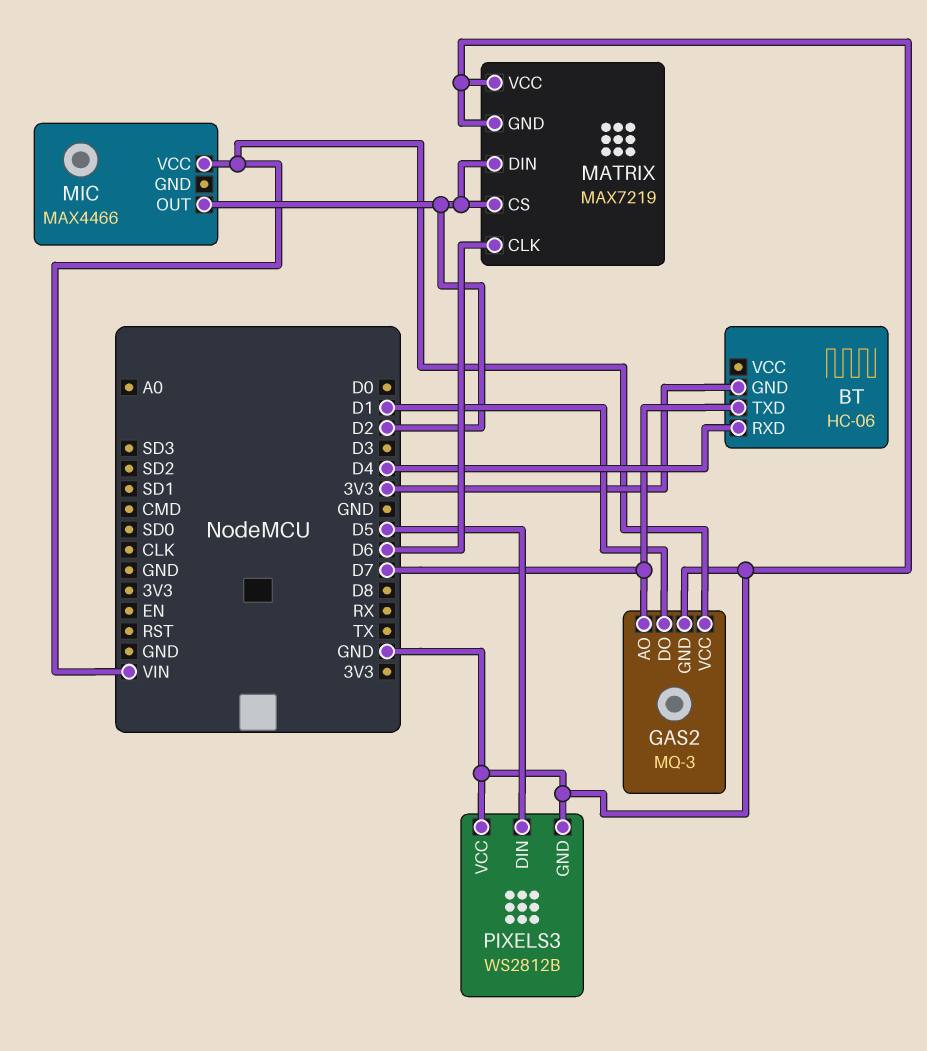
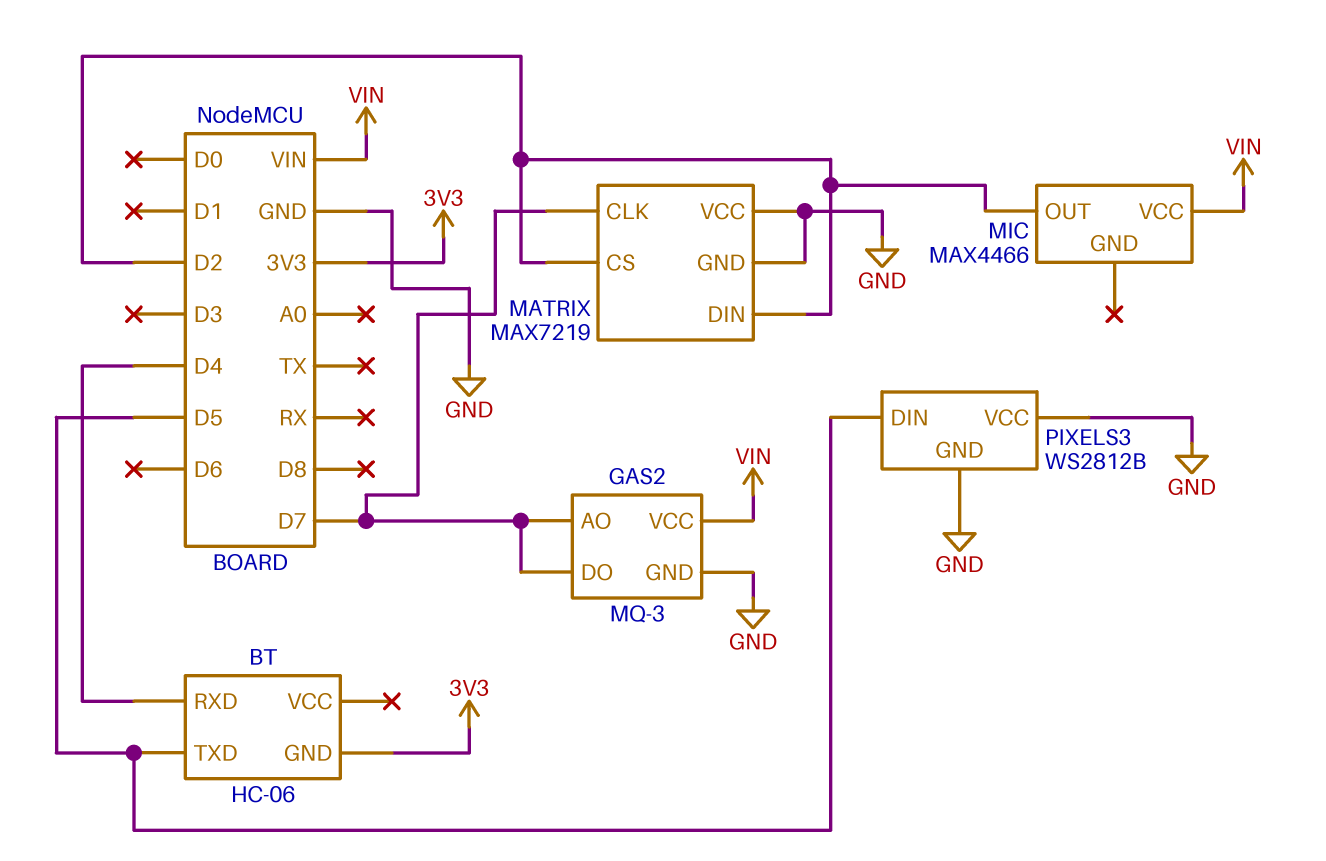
BT pin TXD: D7 -> D5
GAS2 pin DO: D1 -> D7
MATRIX pin CLK: D6 -> D7

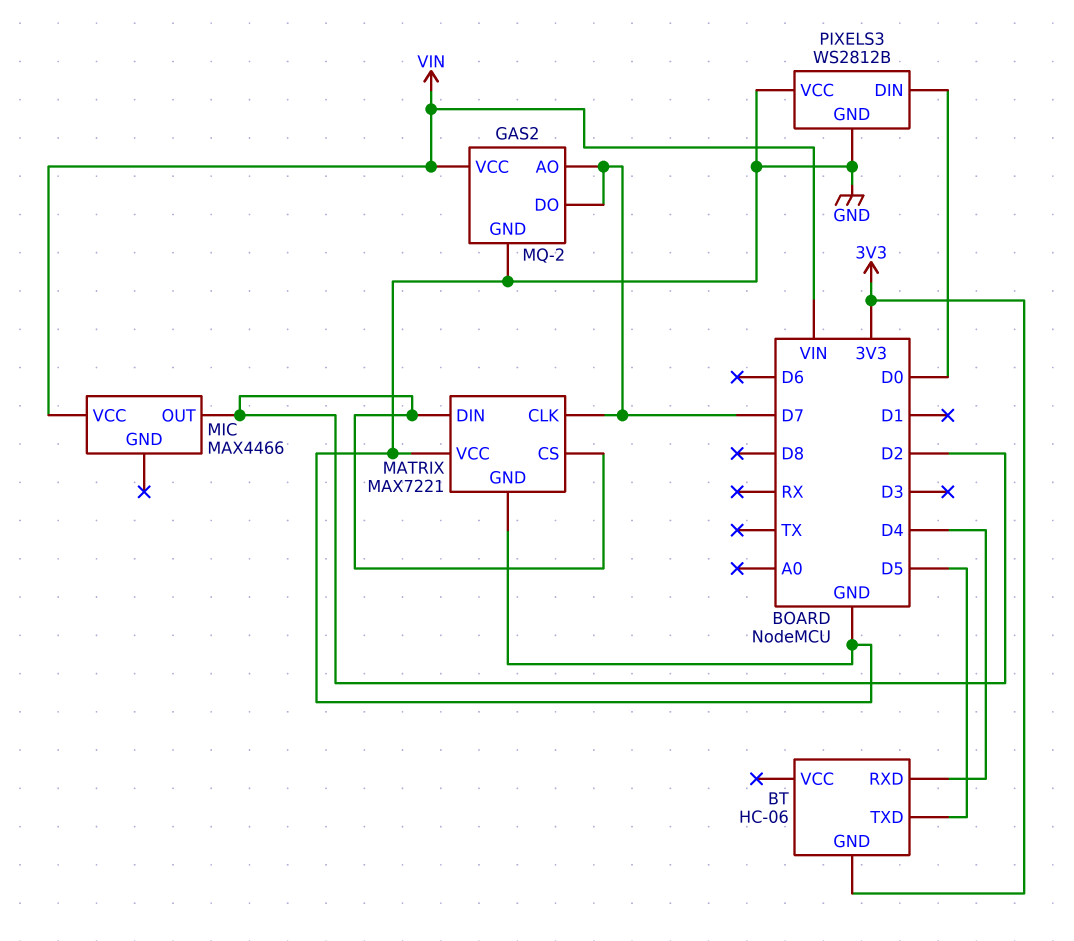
GAS2: MQ-3 -> MQ-2
MATRIX: MAX7219 -> MAX7221
PIXELS3 pin DIN: D5 -> D0

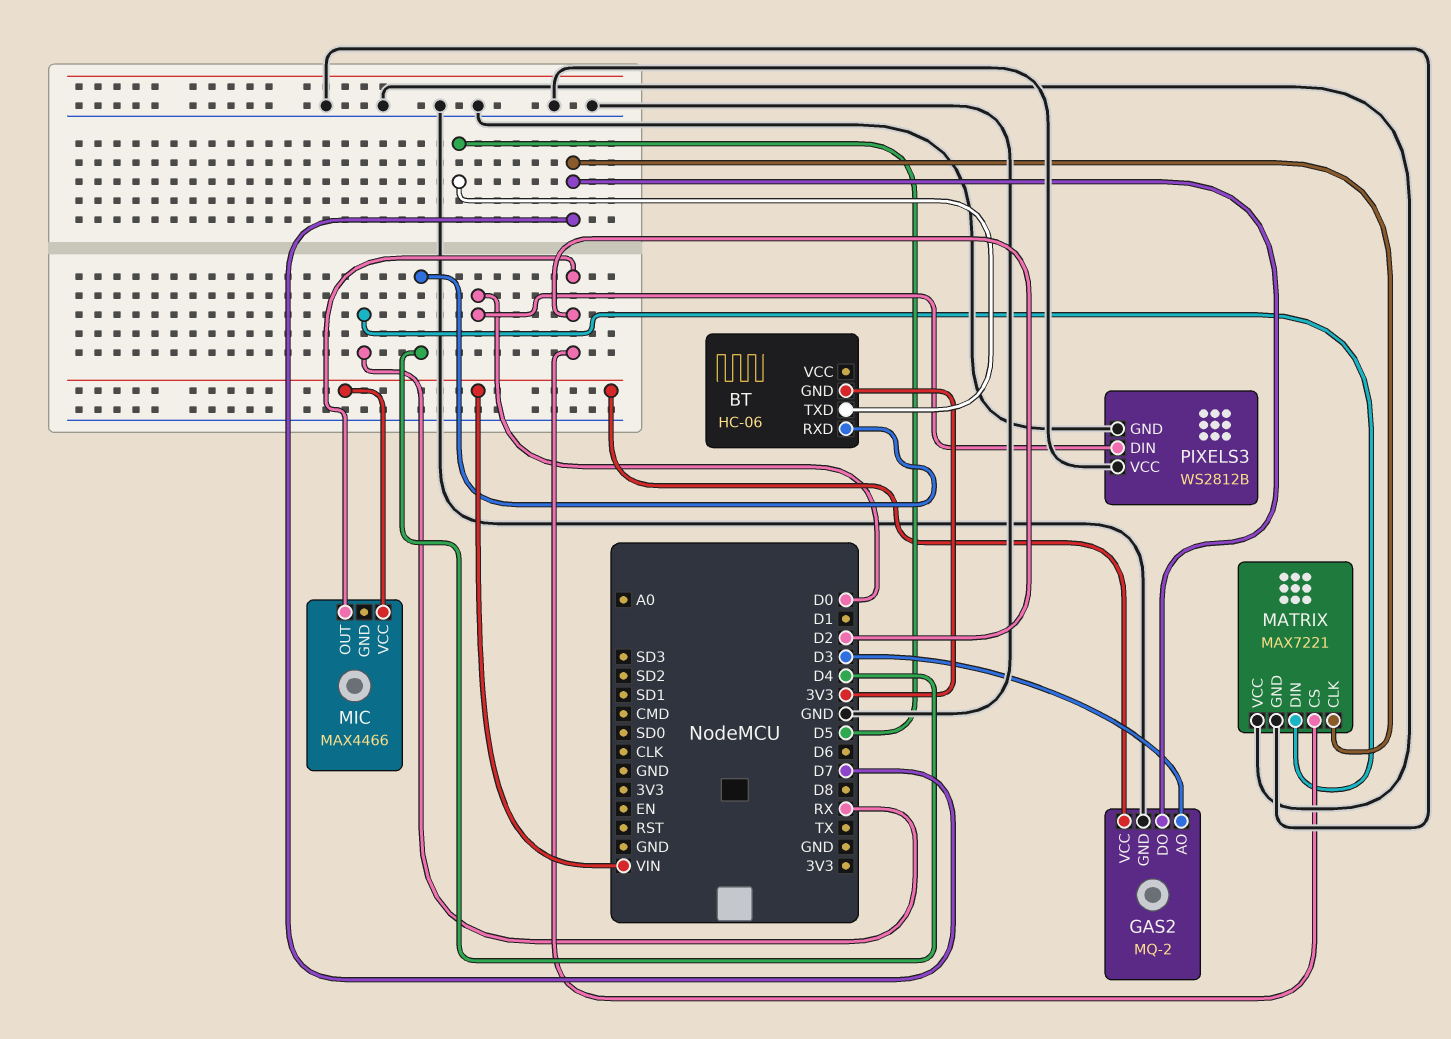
GAS2 pin AO: D7 -> D3
MATRIX pin DIN: D2 -> RX

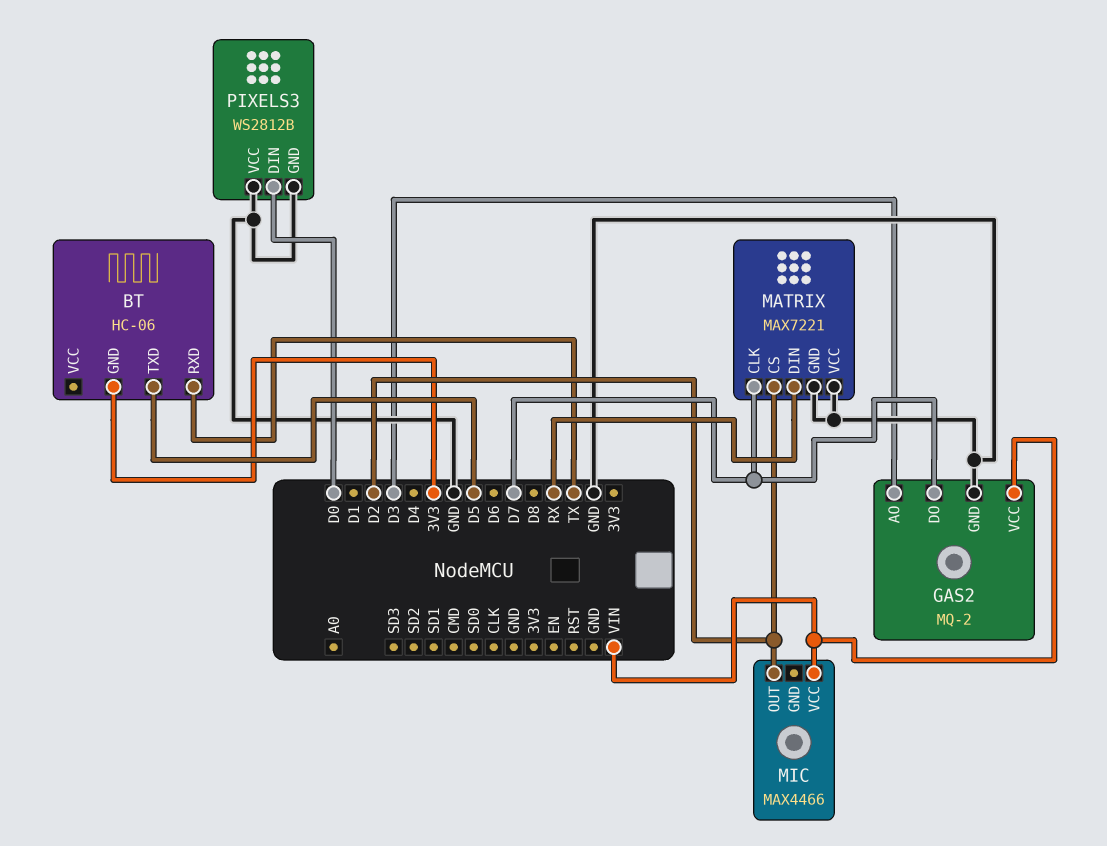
BT pin RXD: D4 -> TX

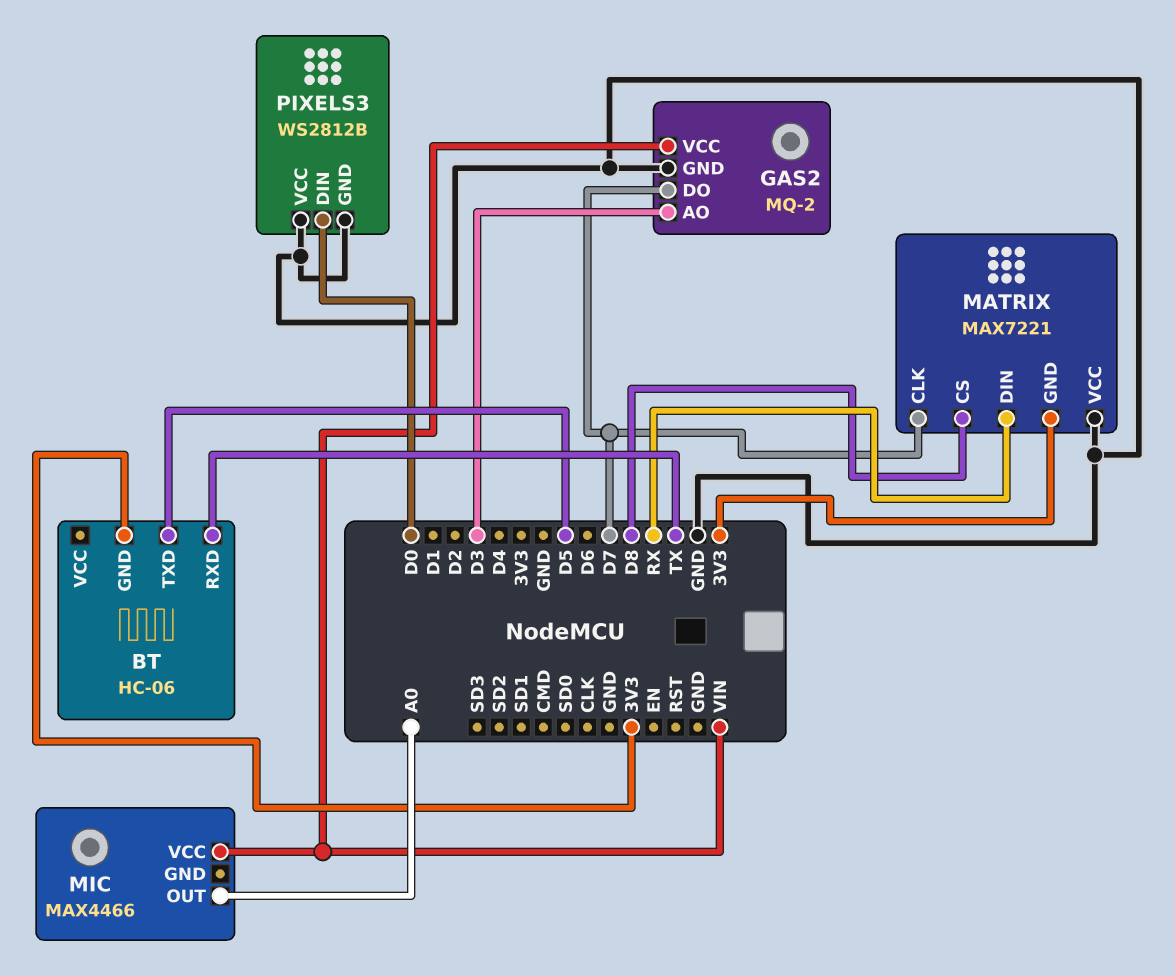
MATRIX pin CS: D2 -> D8
MATRIX pin GND: GND -> 3V3
MIC pin OUT: D2 -> A0

